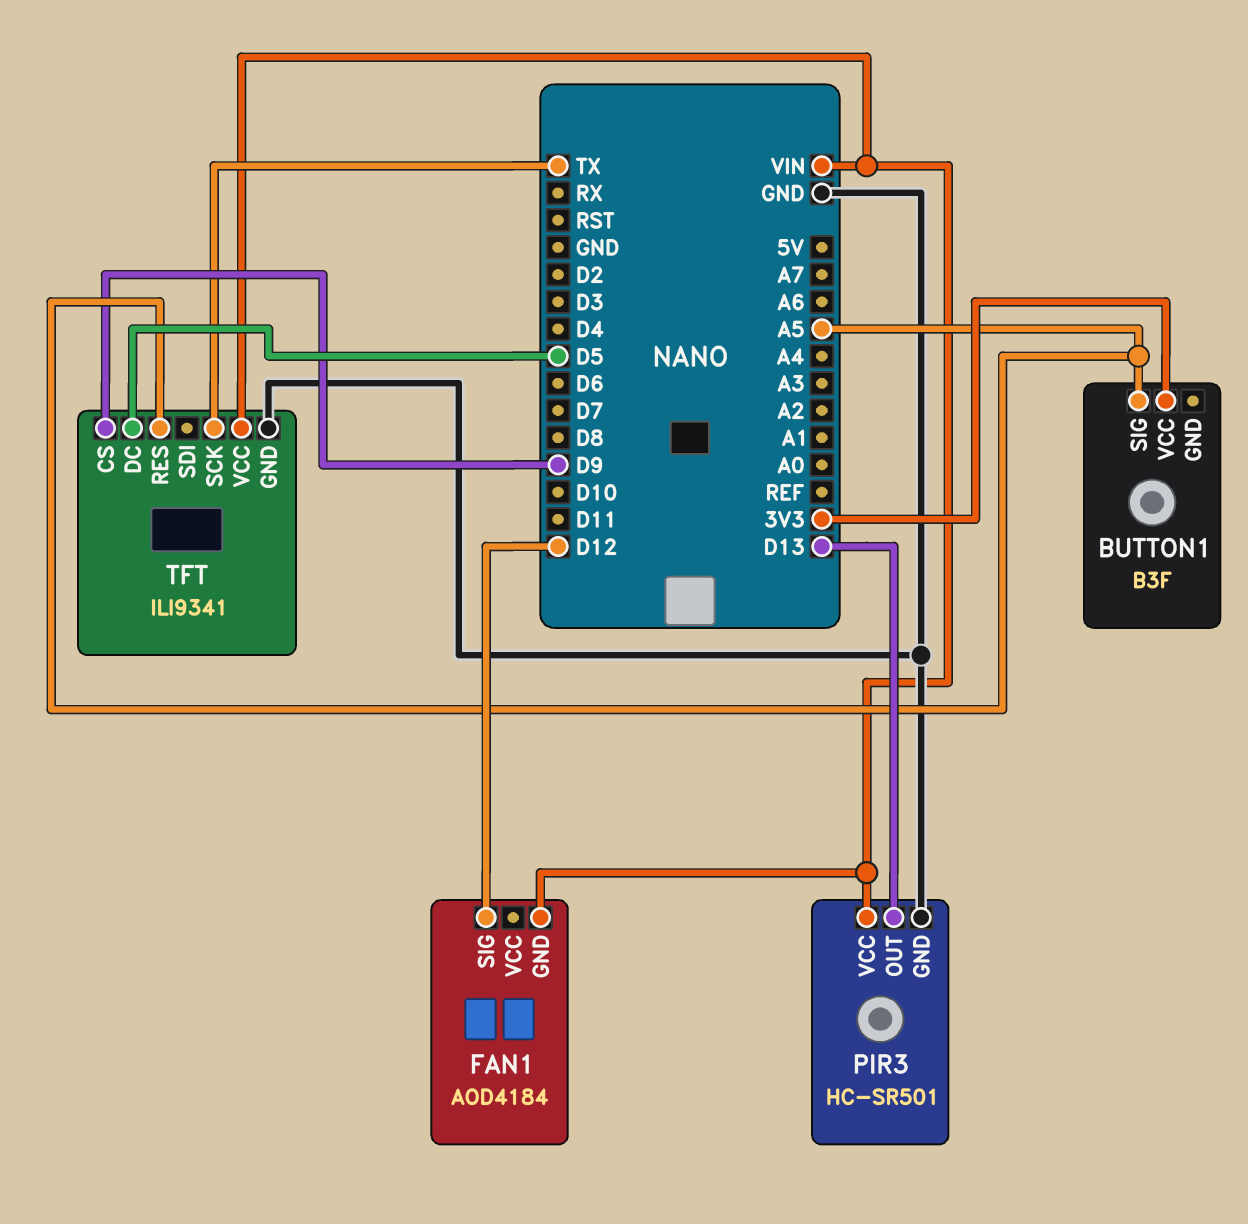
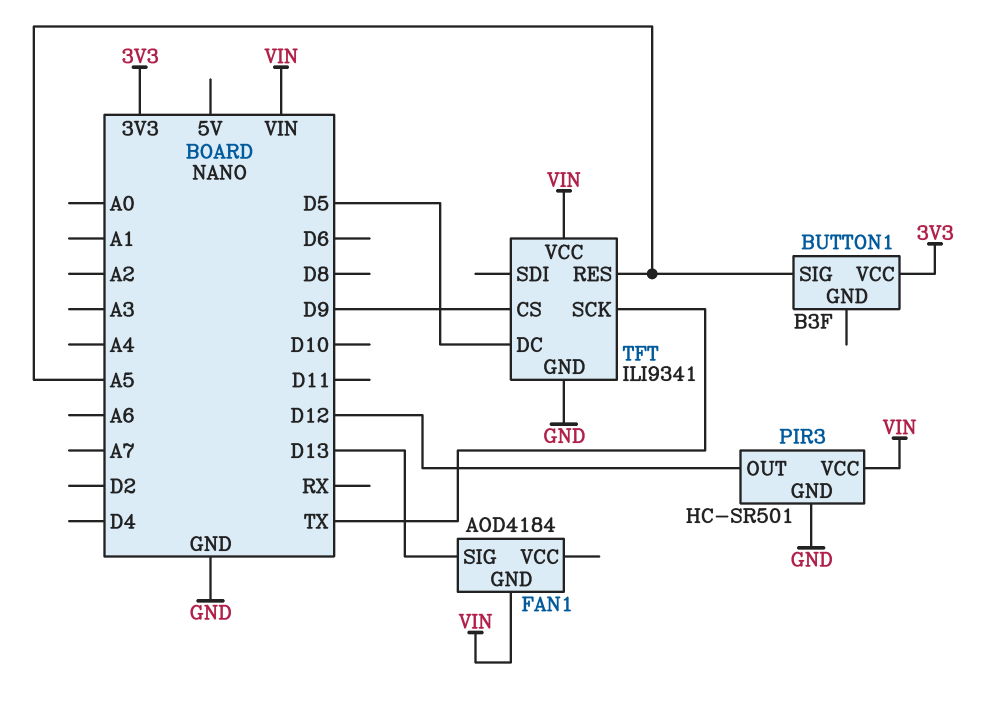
FAN1 pin SIG: D12 -> D13
PIR3 pin OUT: D13 -> D12

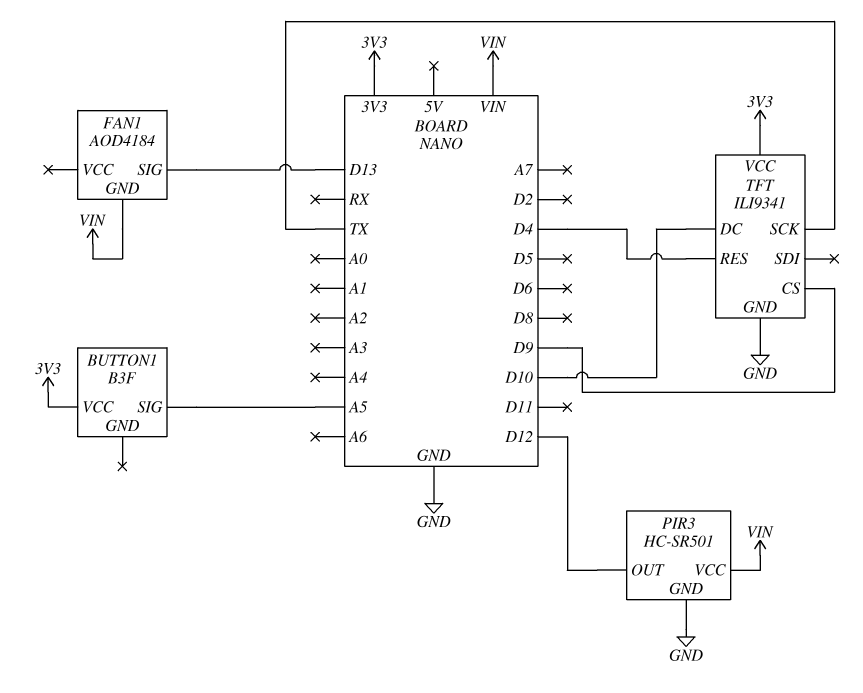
TFT pin DC: D5 -> D10
TFT pin RES: A5 -> D4
TFT pin VCC: VIN -> 3V3

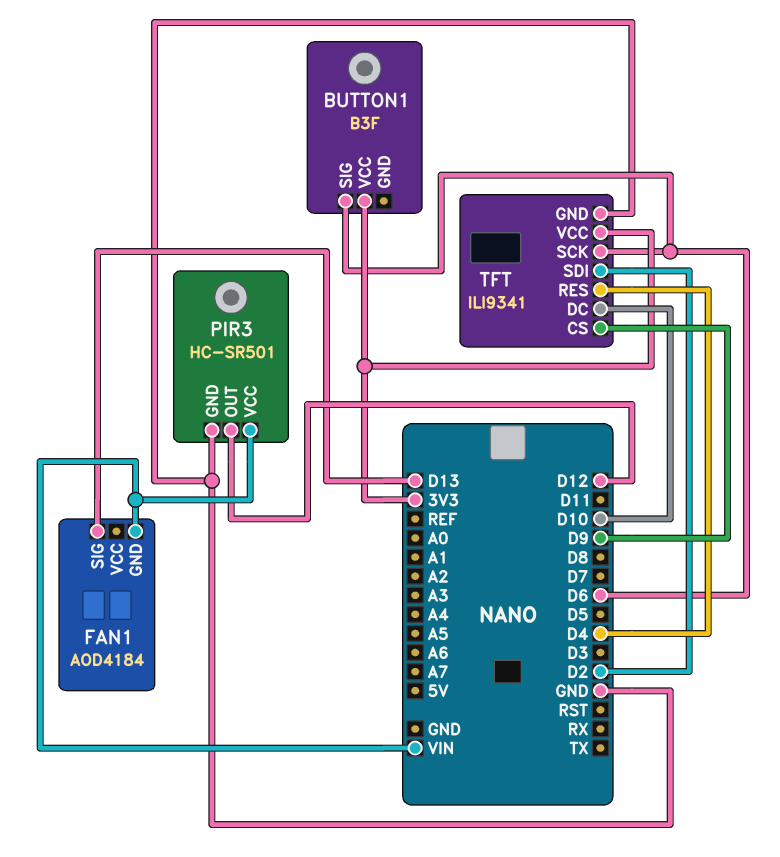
BUTTON1 pin SIG: A5 -> D6
TFT pin SCK: TX -> D6
TFT pin SDI: none -> D2

